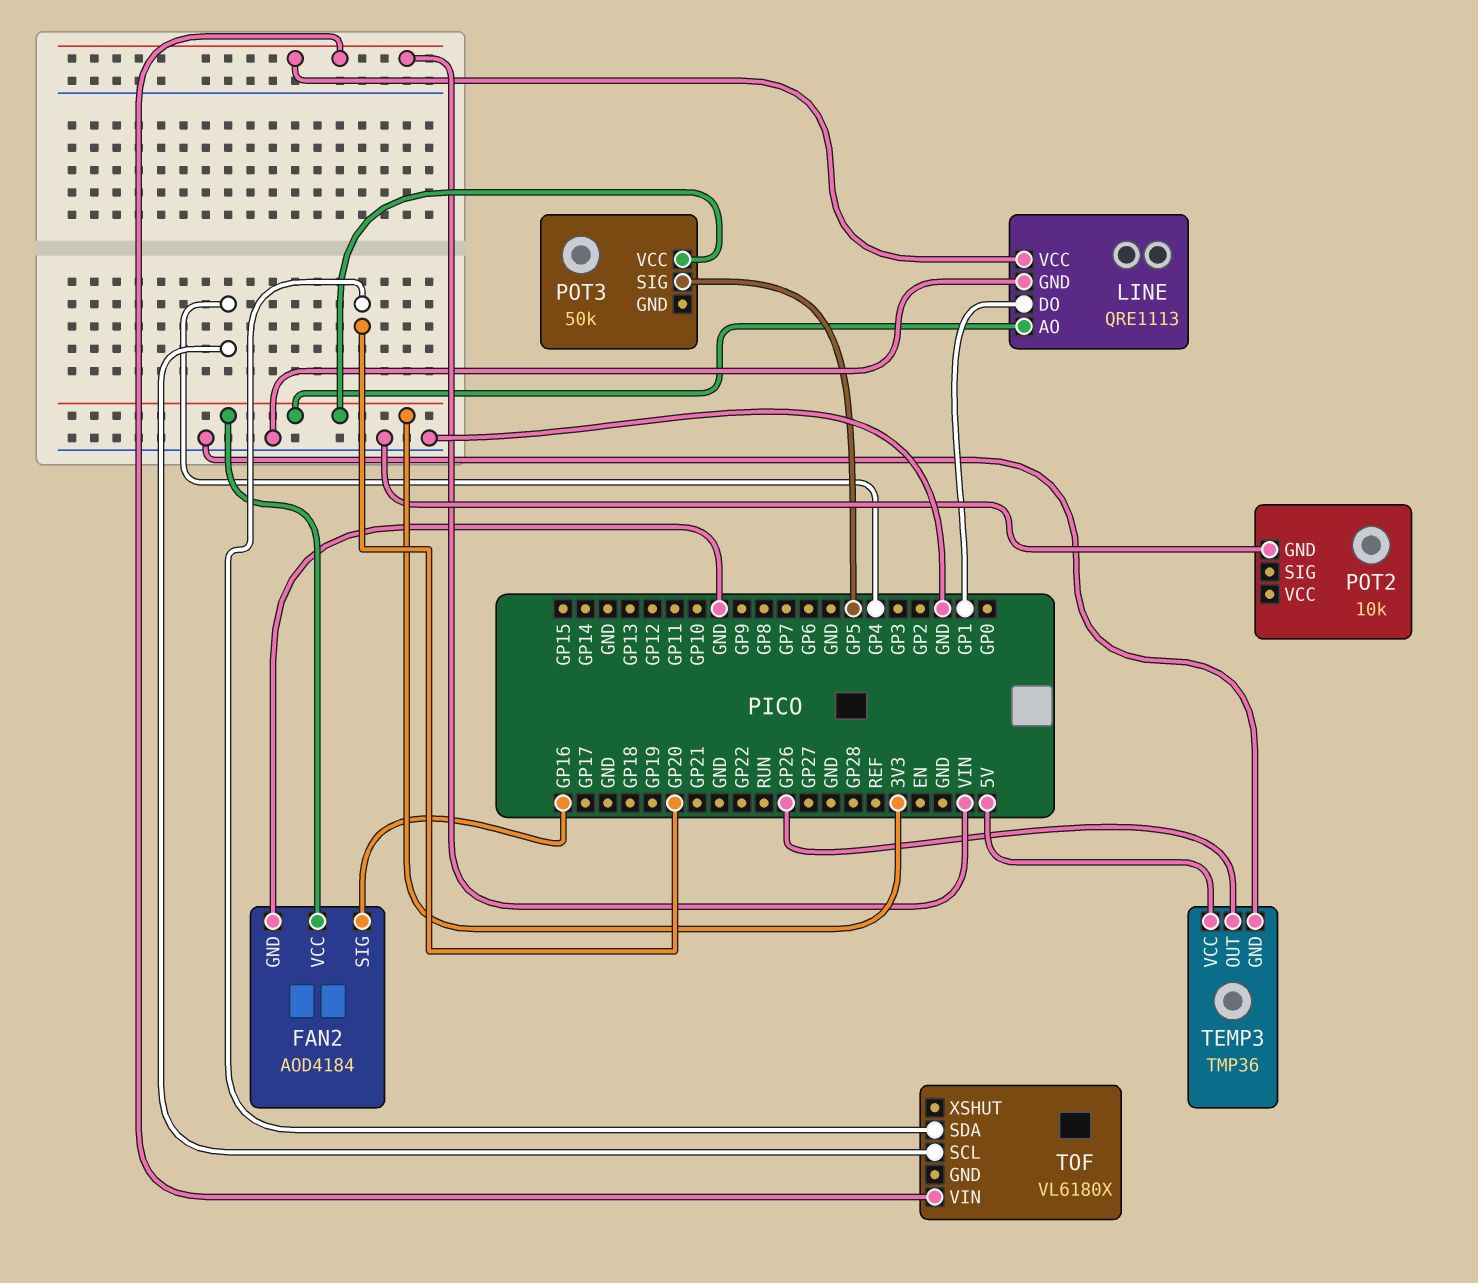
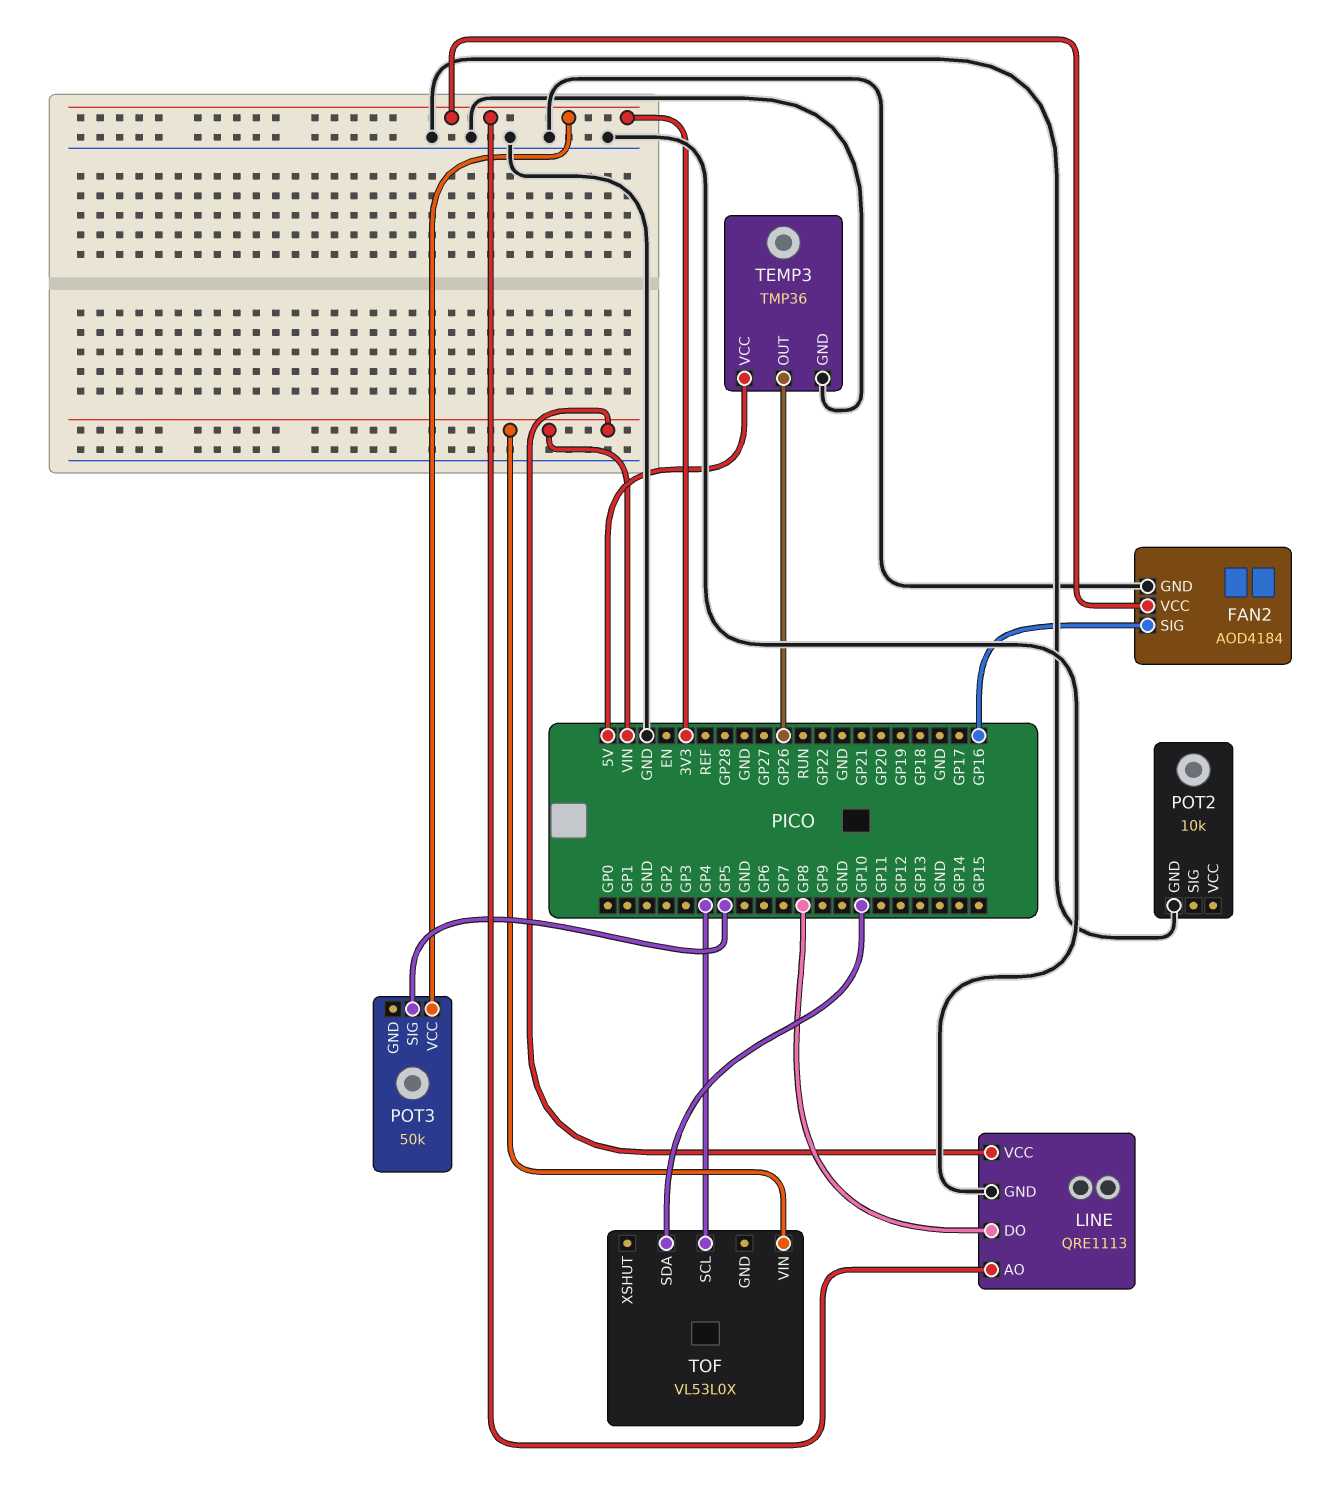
LINE pin DO: GP1 -> GP8
TOF: VL6180X -> VL53L0X
TOF pin SDA: GP20 -> GP10

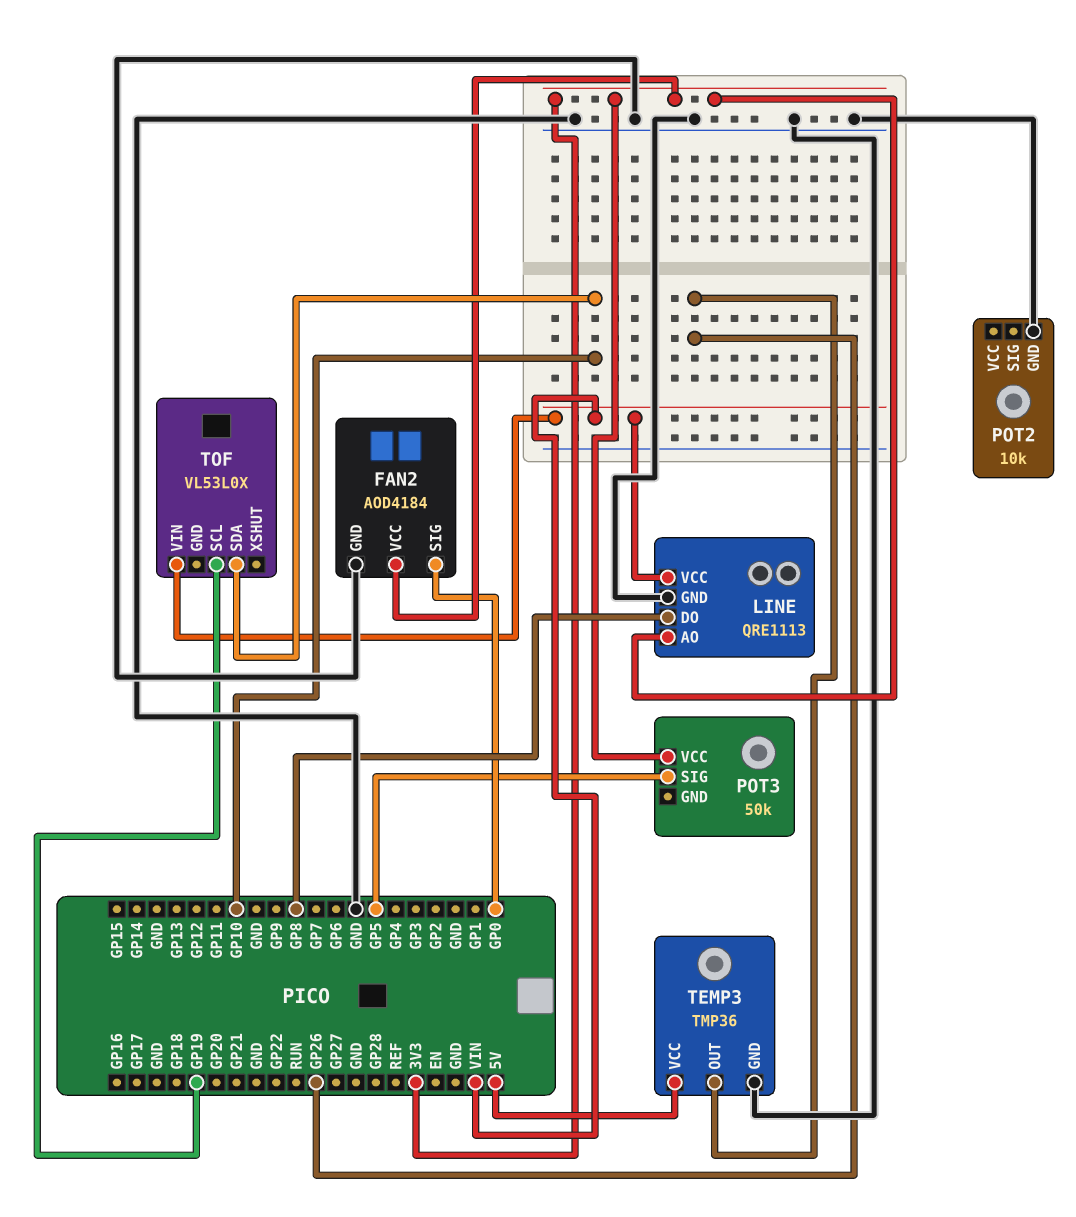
FAN2 pin SIG: GP16 -> GP0
TOF pin SCL: GP4 -> GP19

